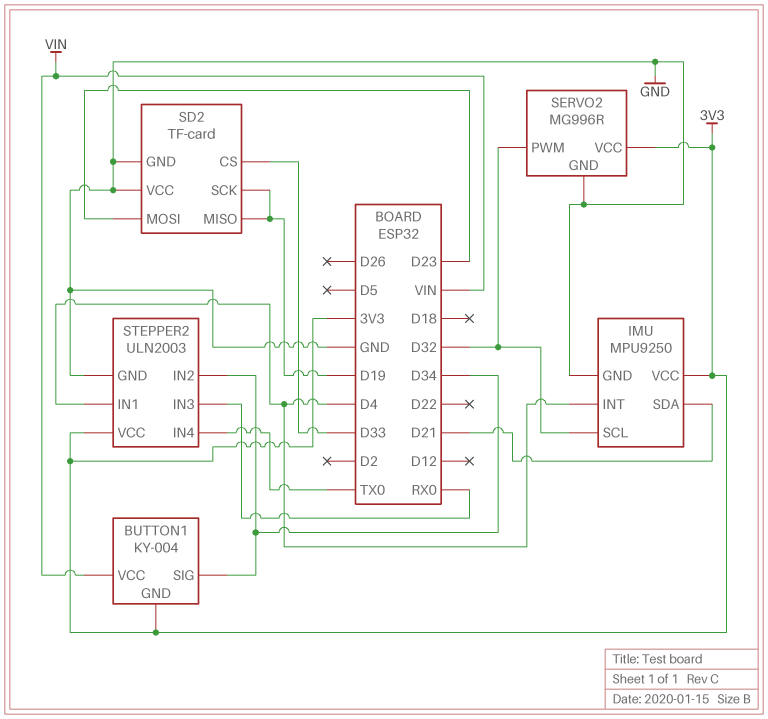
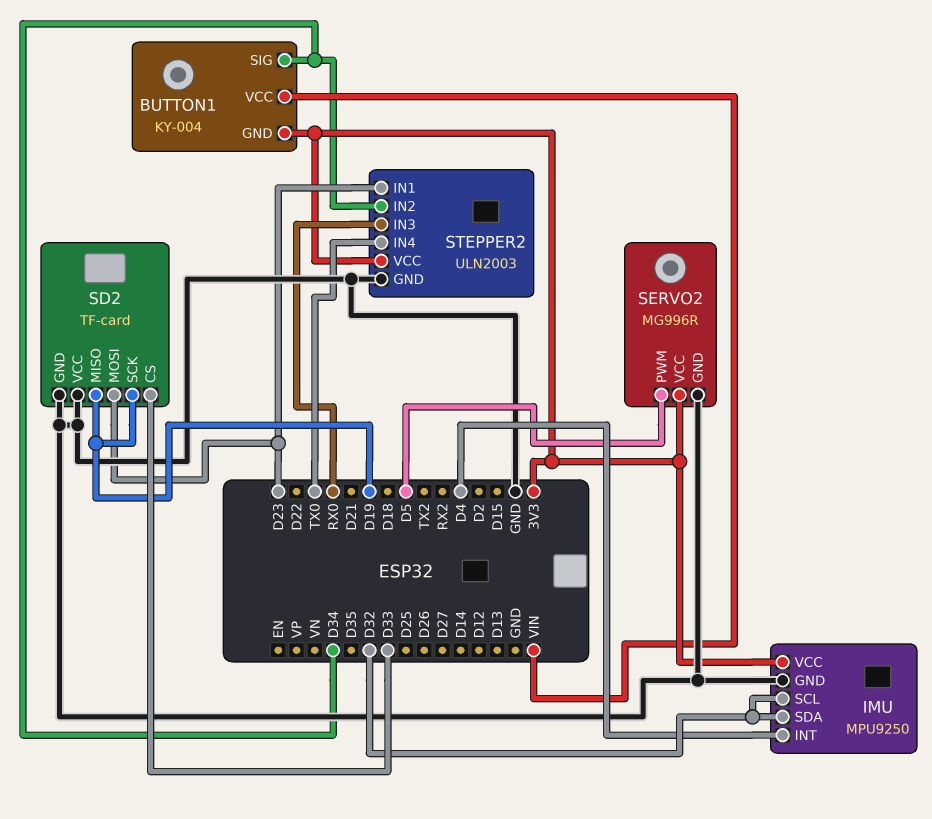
IMU pin SDA: D21 -> D32
SERVO2 pin PWM: D32 -> D5
STEPPER2 pin IN1: D4 -> D23

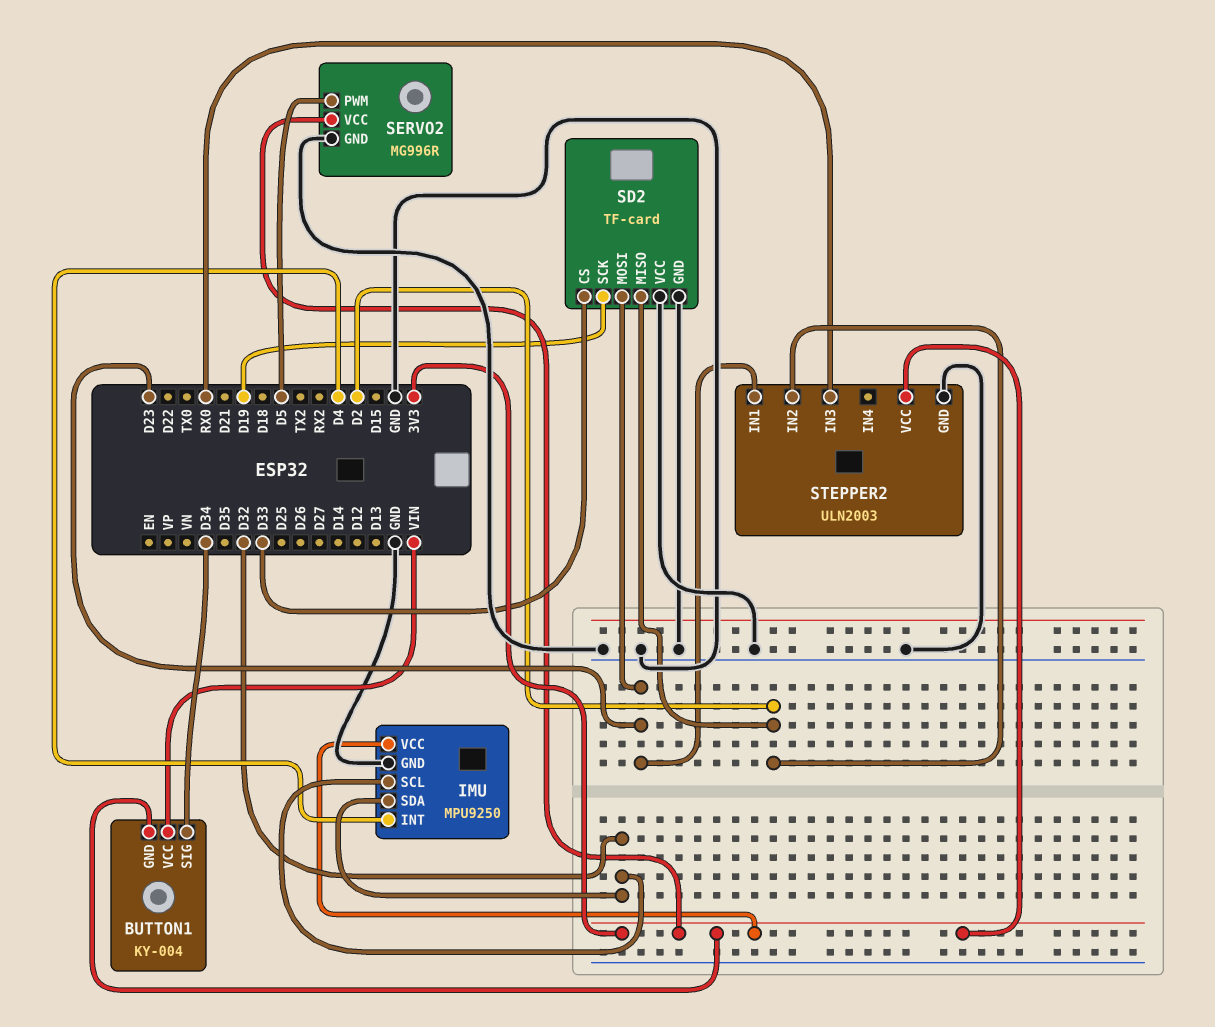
SD2 pin MISO: D19 -> D2
STEPPER2 pin IN2: D34 -> D2
STEPPER2 pin IN4: TX0 -> none

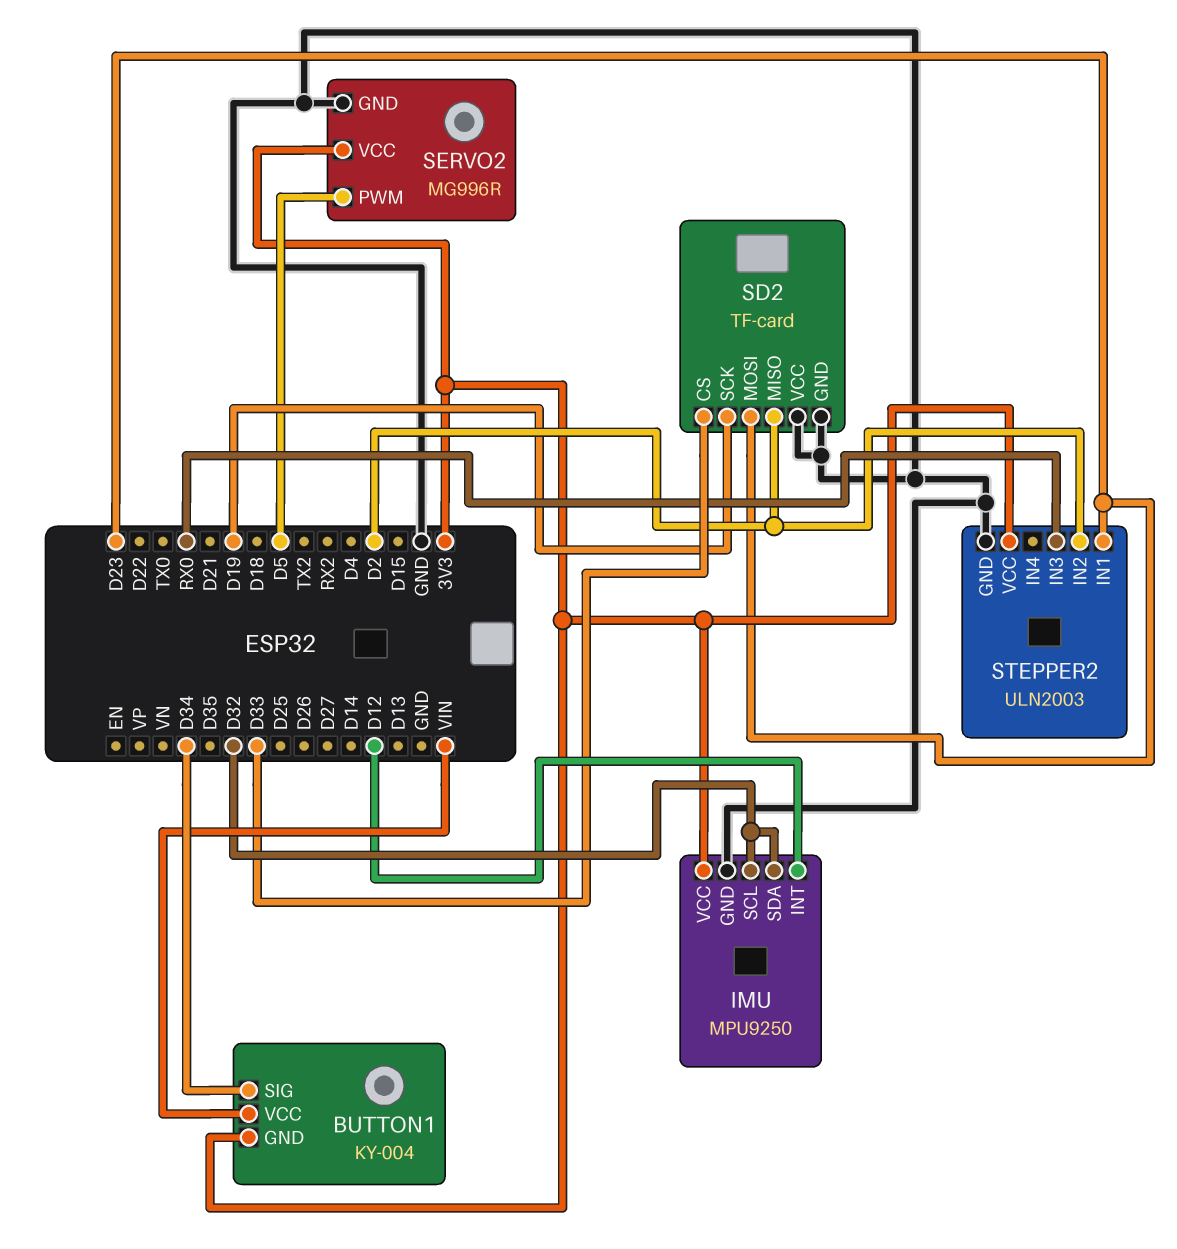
IMU pin INT: D4 -> D12

